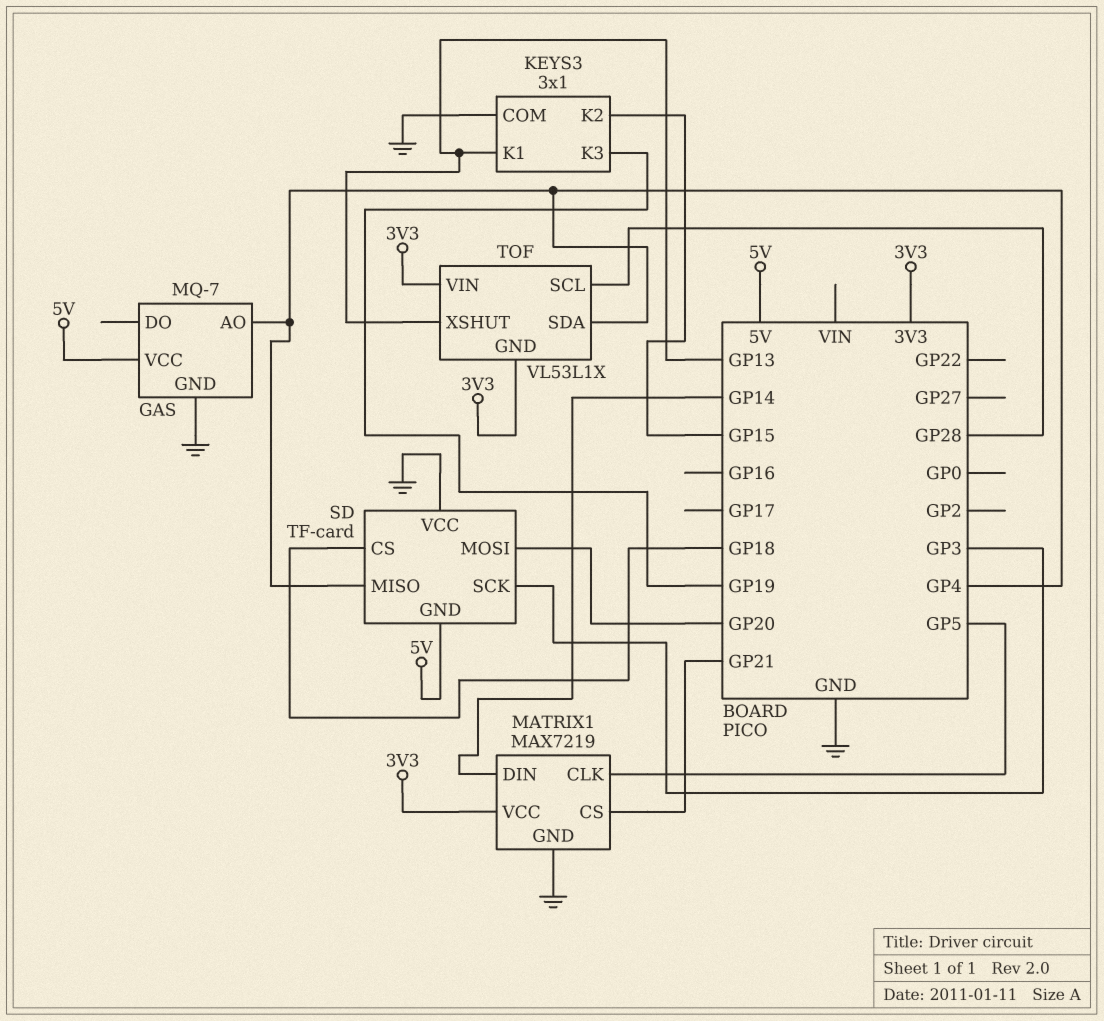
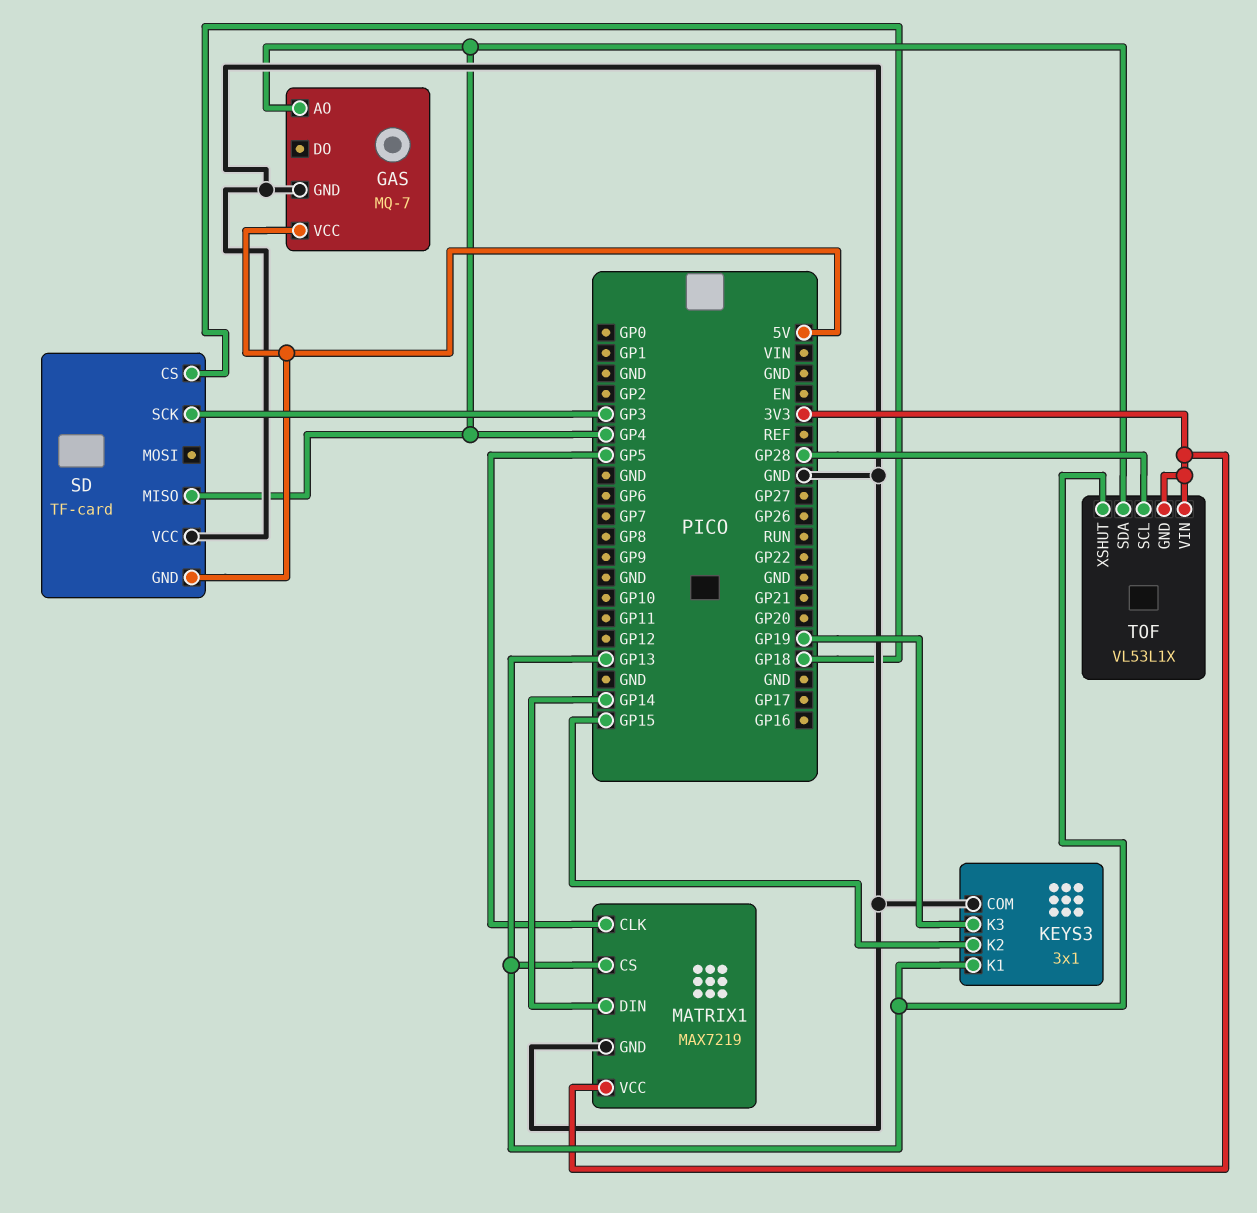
MATRIX1 pin CS: GP21 -> GP13
SD pin MOSI: GP20 -> none

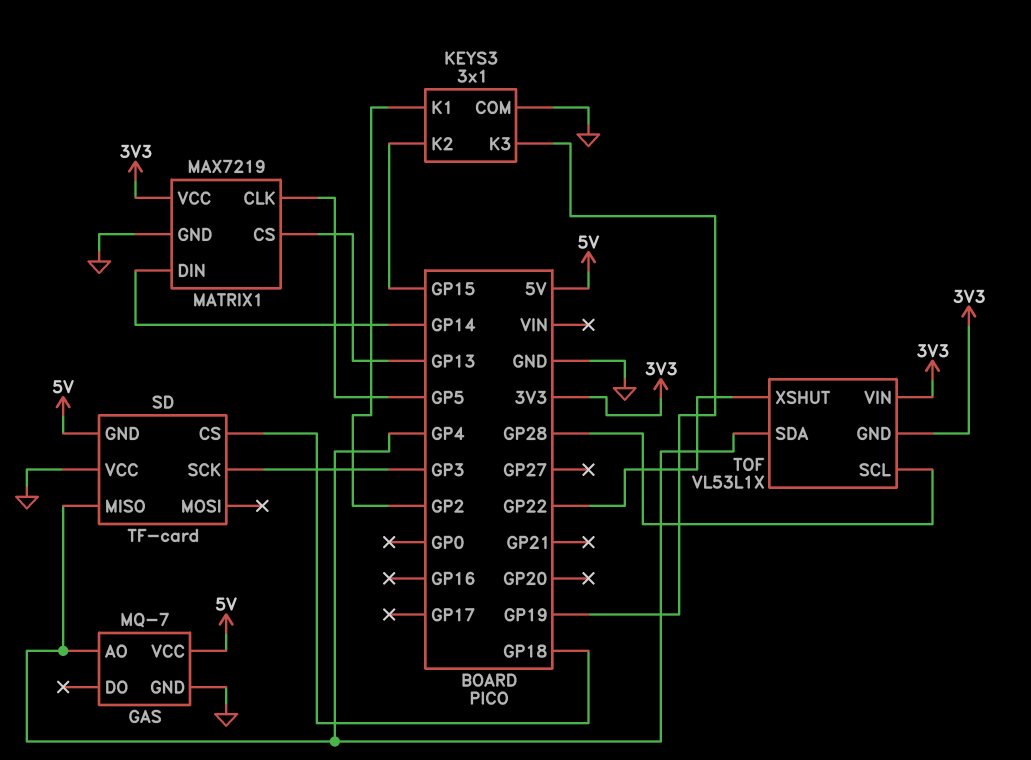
KEYS3 pin K1: GP13 -> GP2
TOF pin XSHUT: GP13 -> GP22

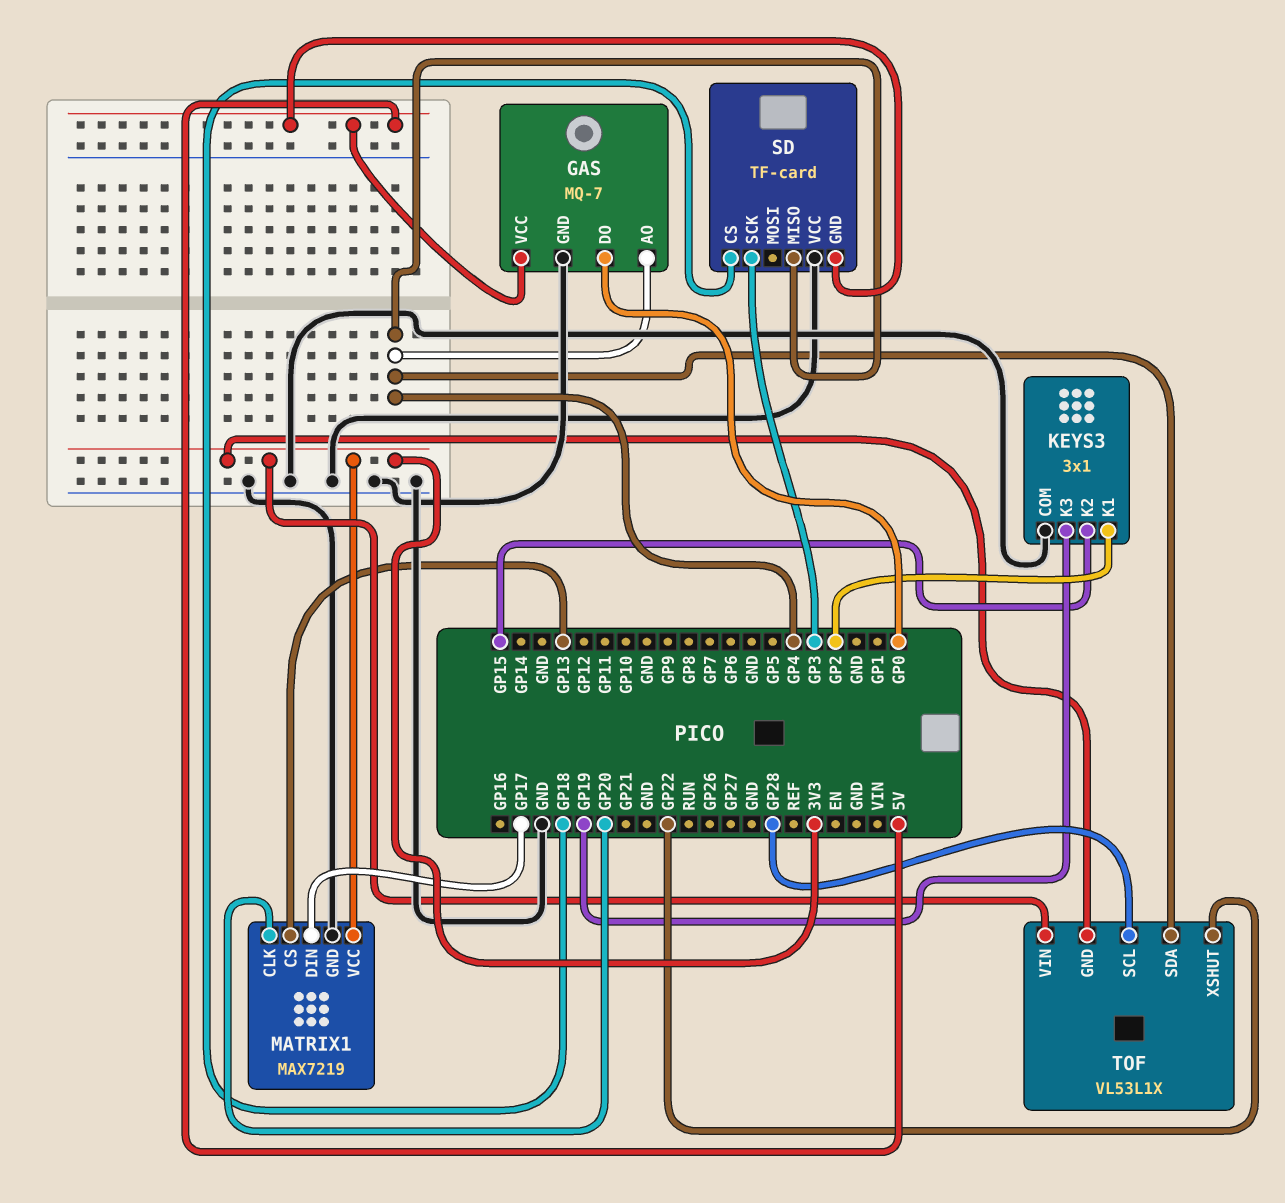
GAS pin DO: none -> GP0
MATRIX1 pin CLK: GP5 -> GP20
MATRIX1 pin DIN: GP14 -> GP17

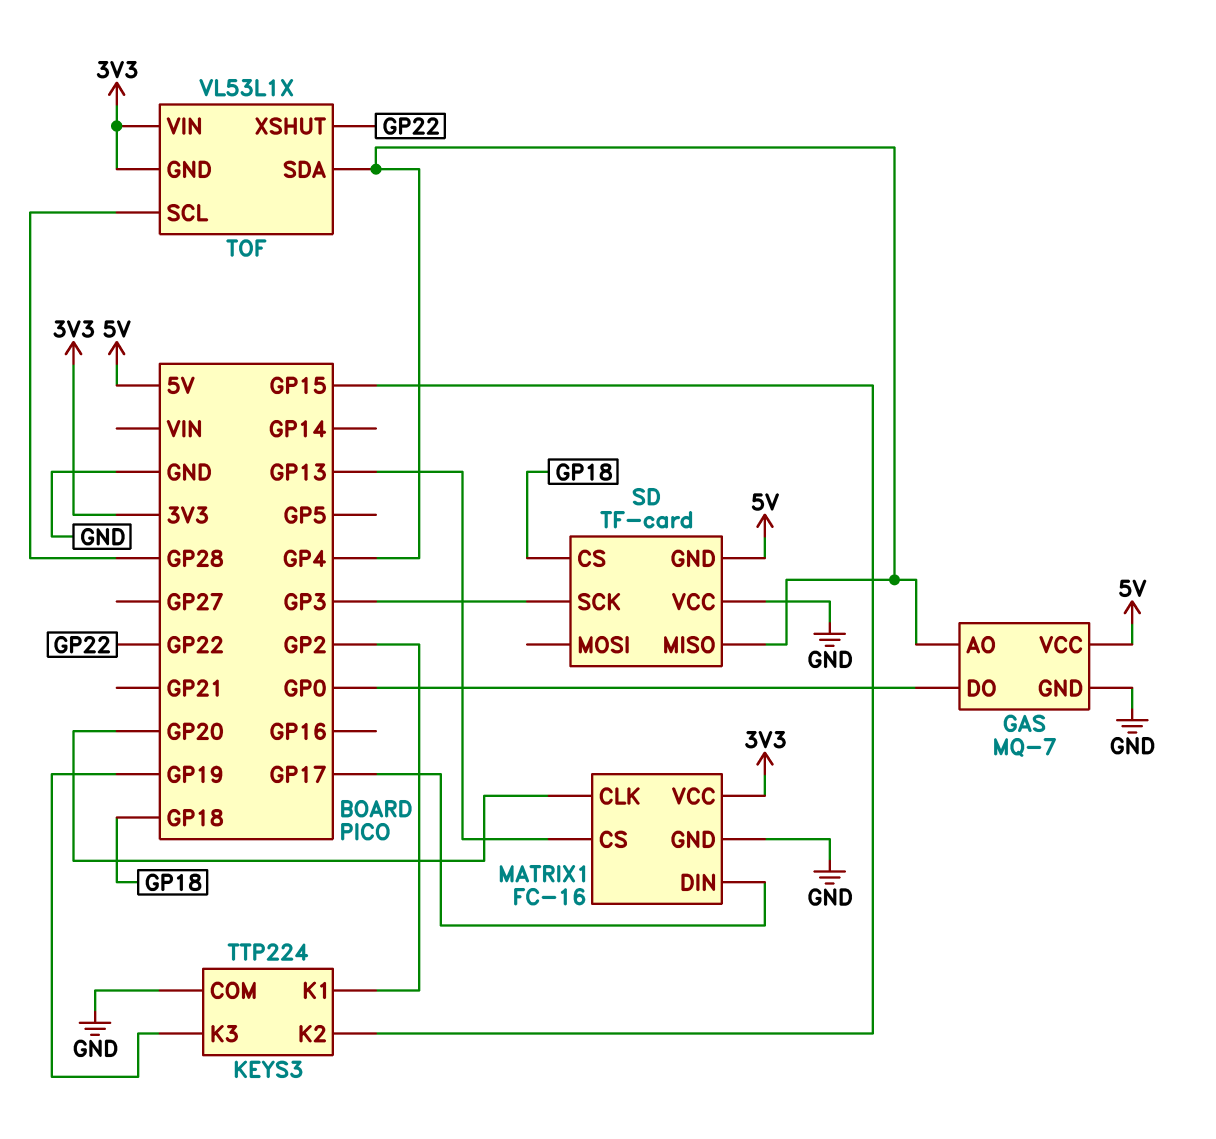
KEYS3: 3x1 -> TTP224
MATRIX1: MAX7219 -> FC-16

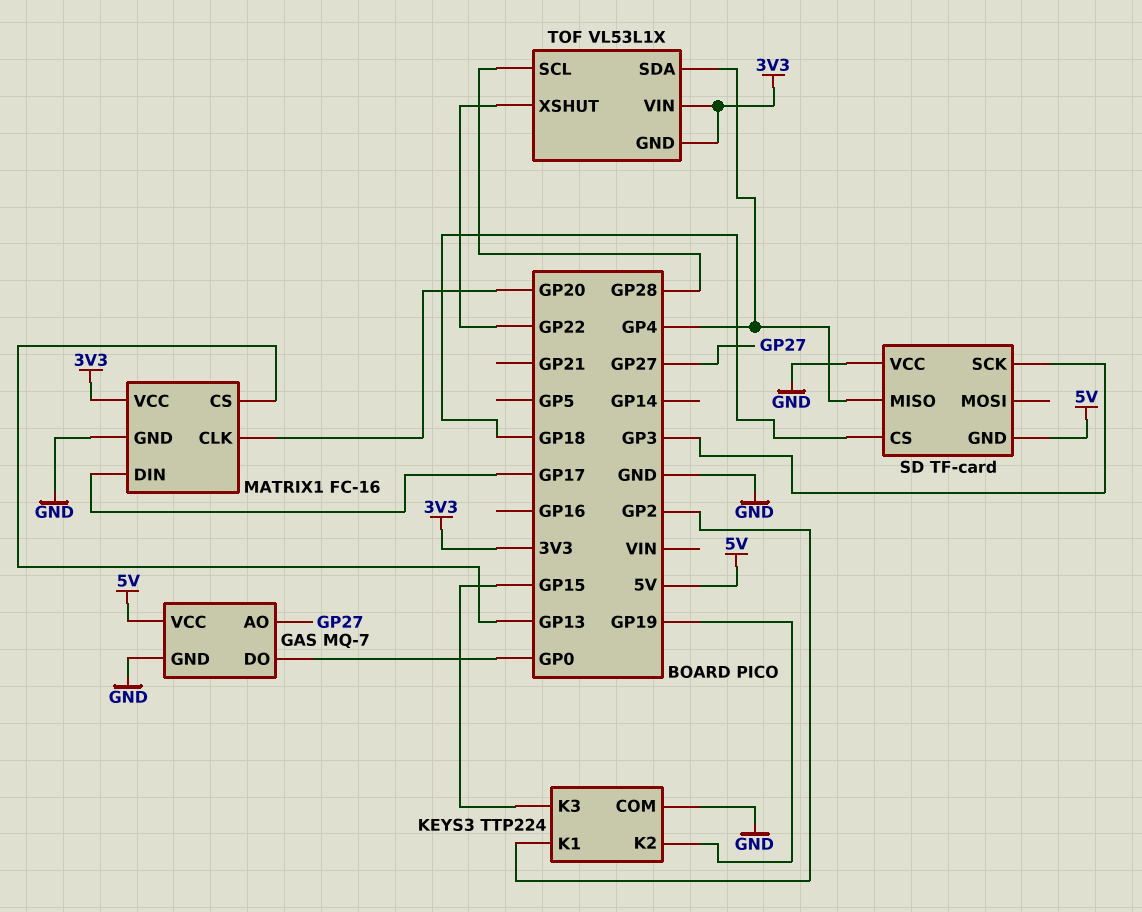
GAS pin AO: GP4 -> GP27
KEYS3 pin K2: GP15 -> GP19
KEYS3 pin K3: GP19 -> GP15

